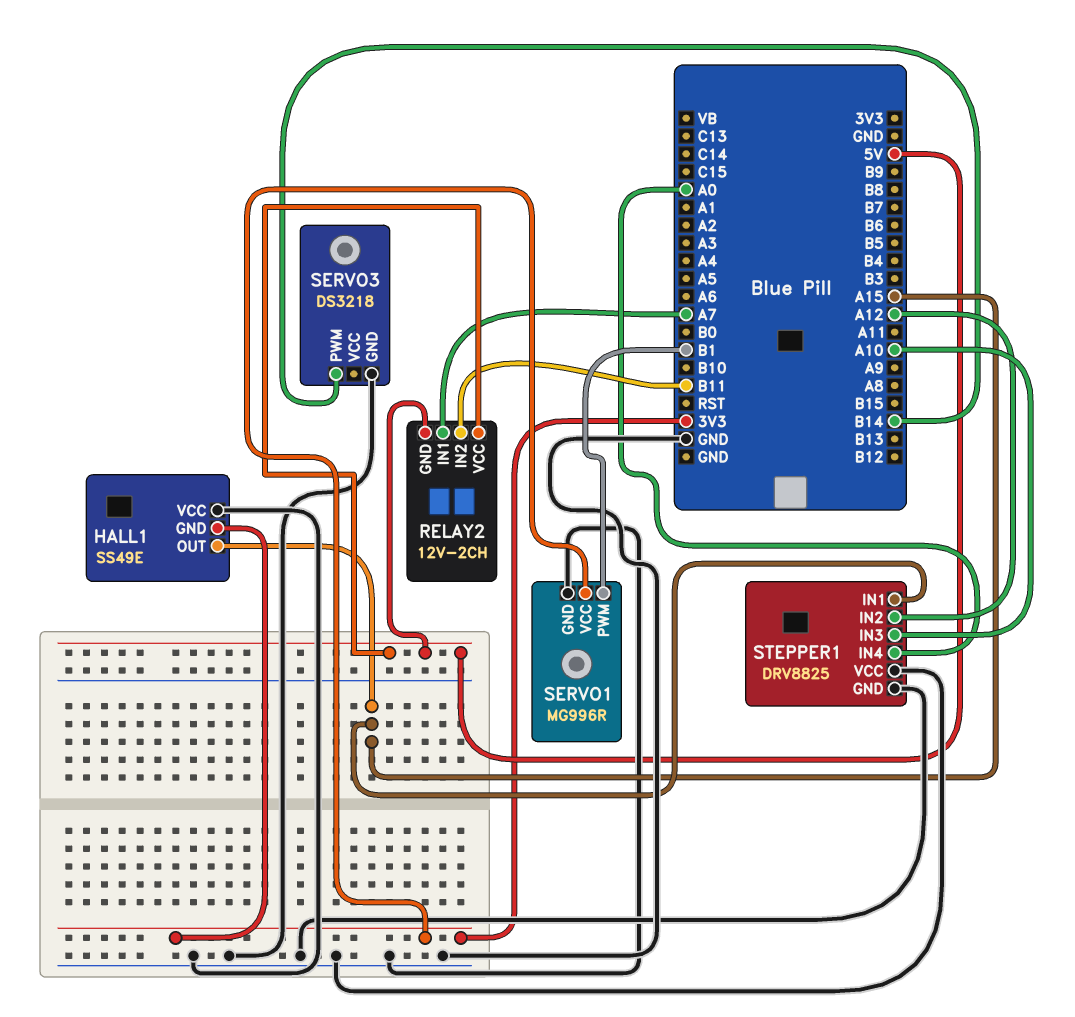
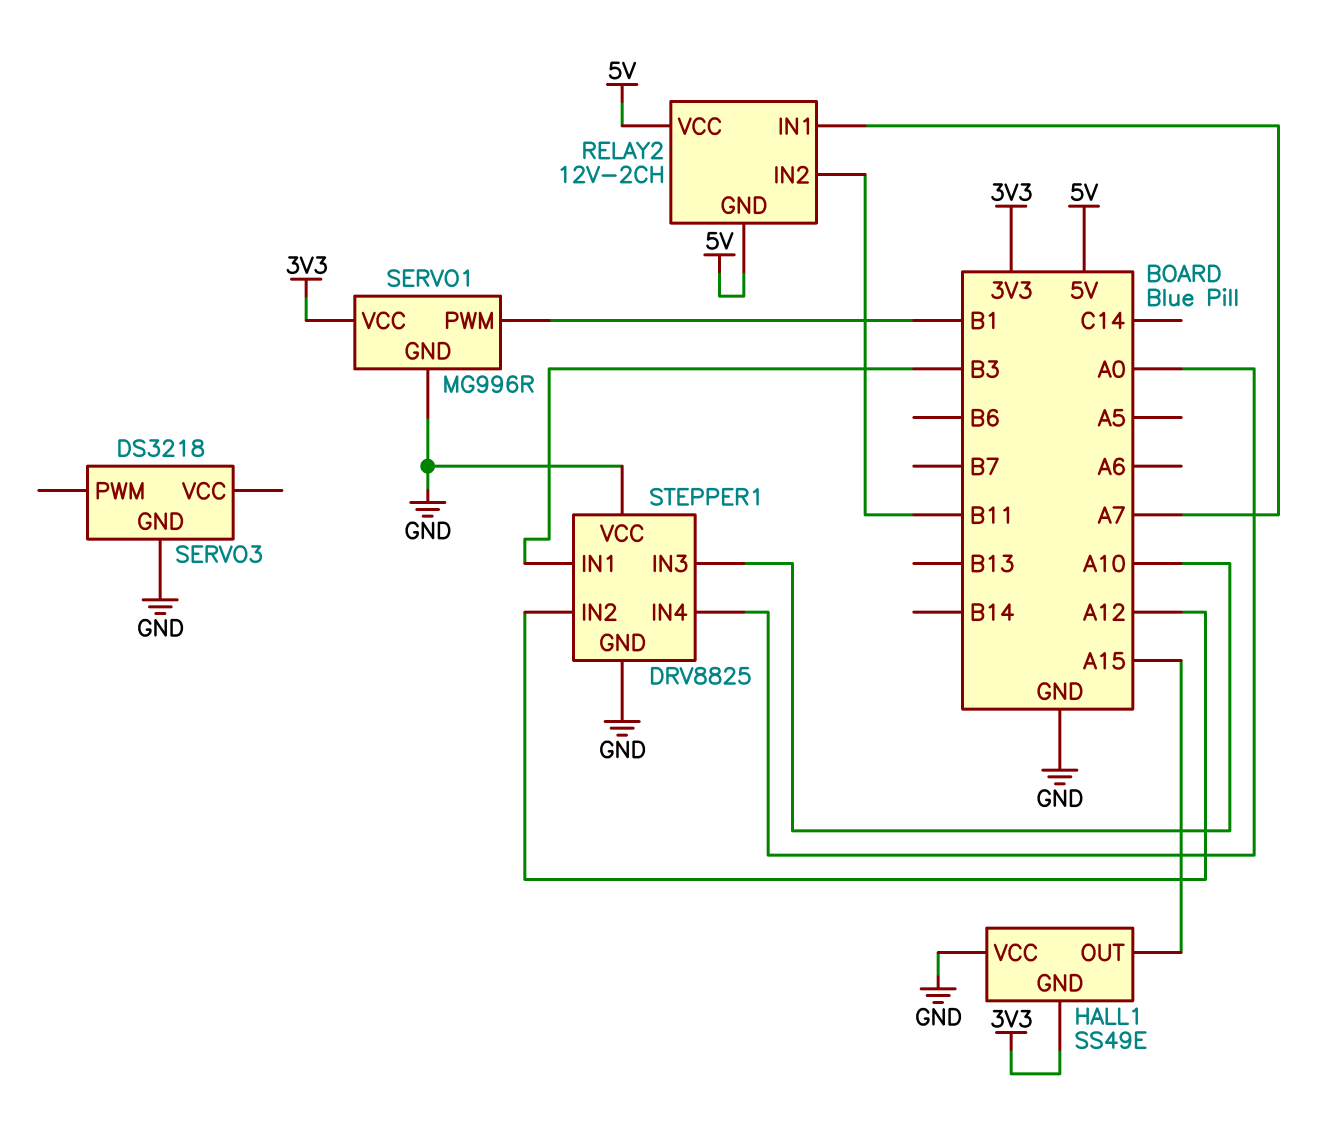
SERVO3 pin PWM: B14 -> none
STEPPER1 pin IN1: A15 -> B3

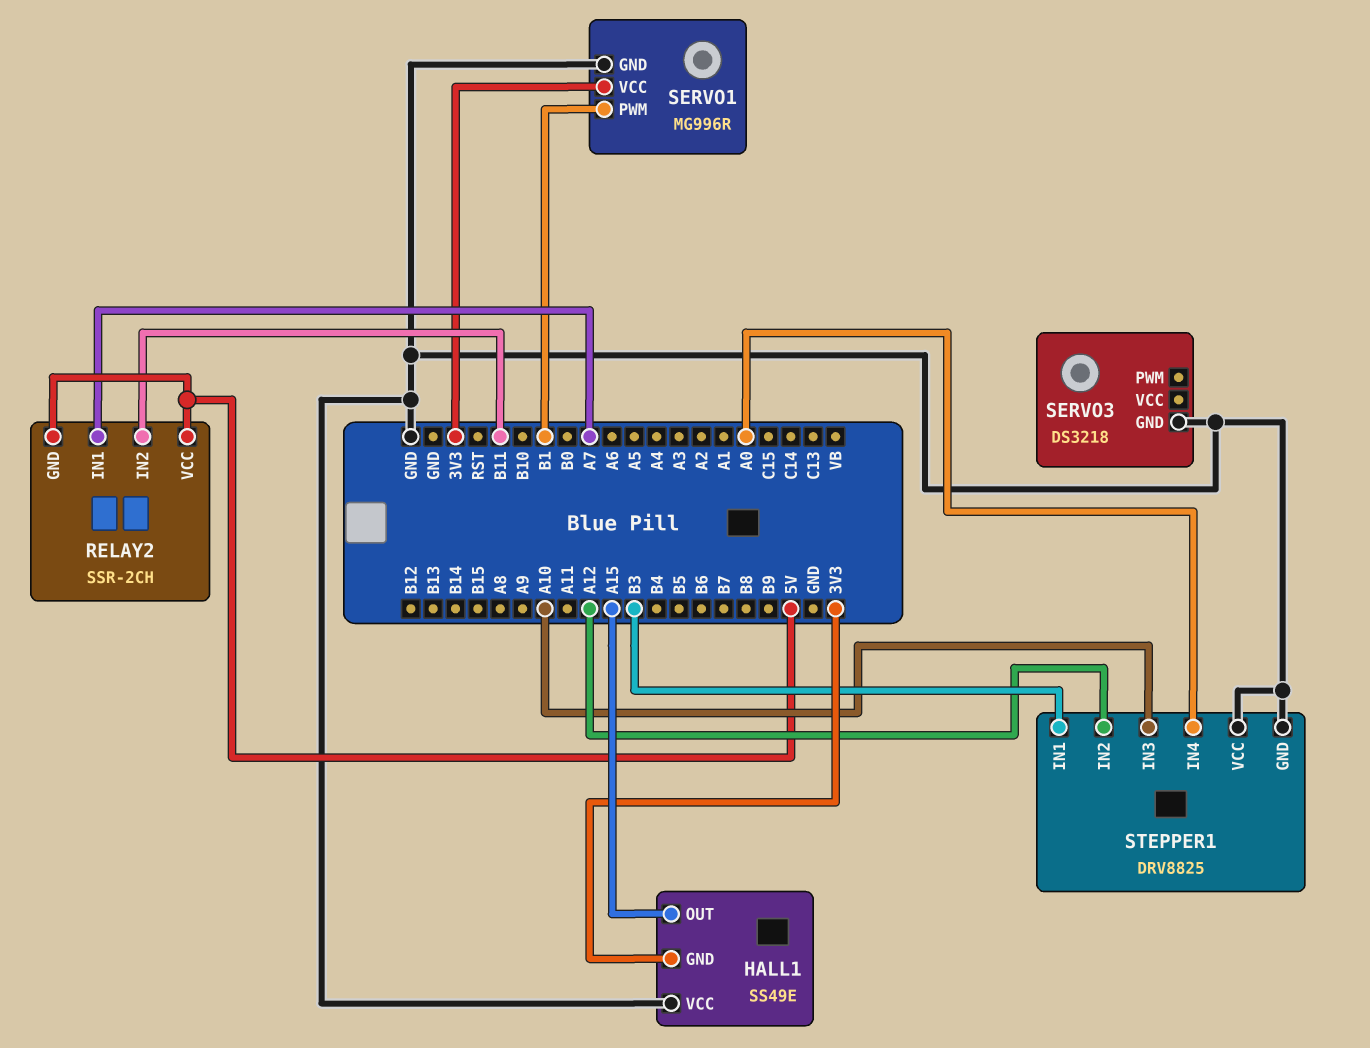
RELAY2: 12V-2CH -> SSR-2CH

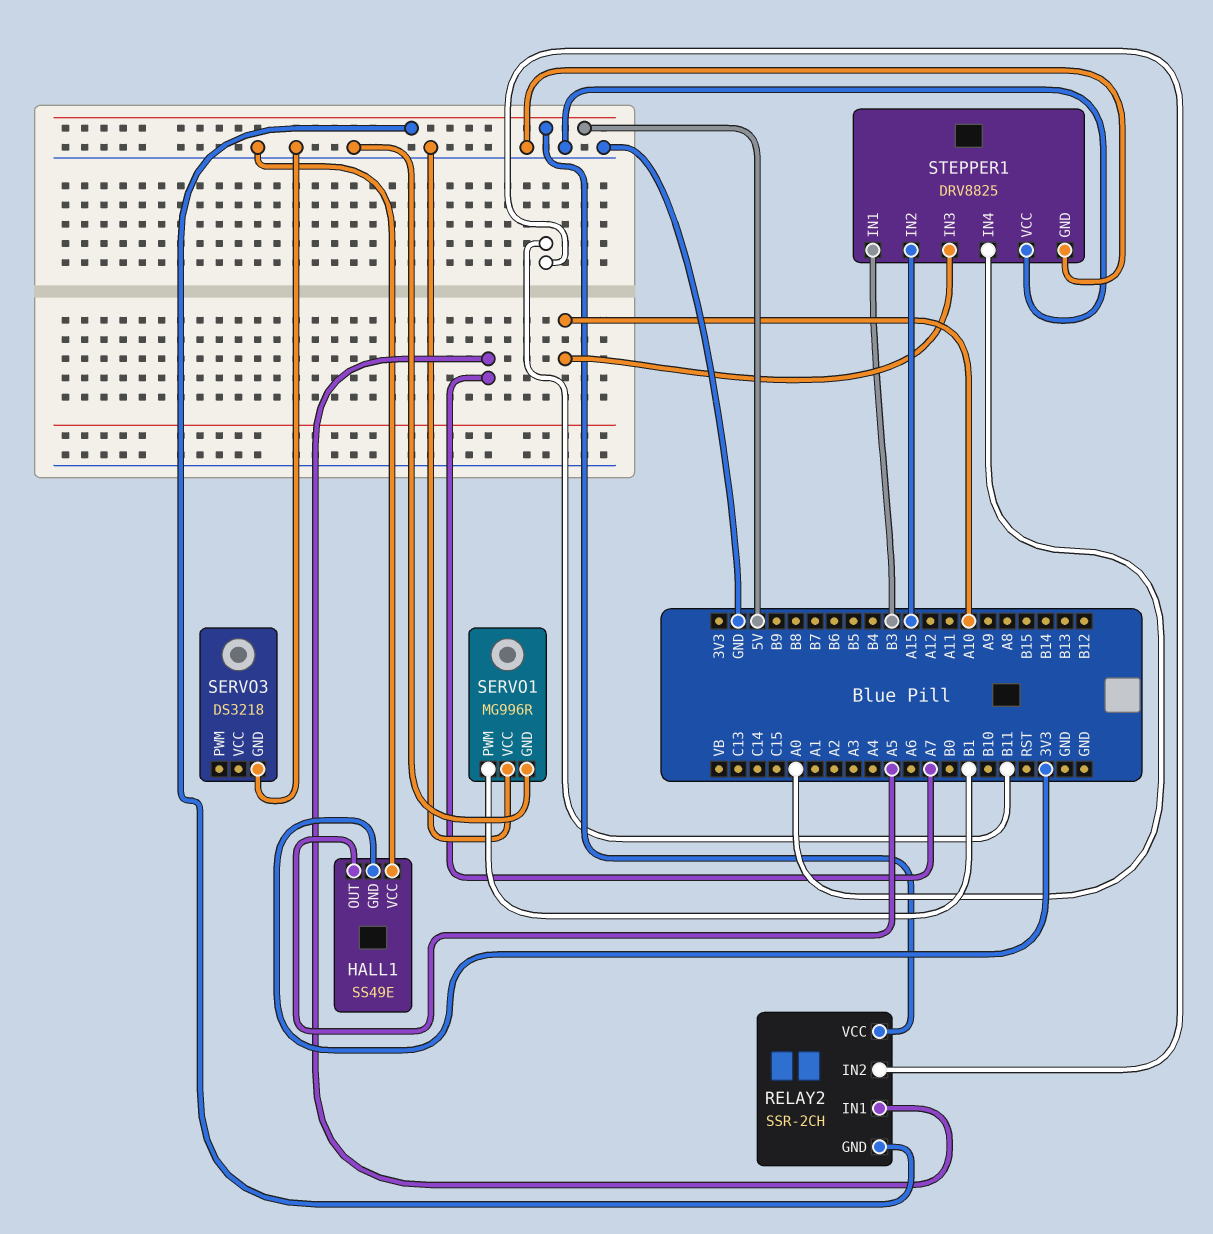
HALL1 pin OUT: A15 -> A5
SERVO1 pin VCC: 3V3 -> GND
STEPPER1 pin IN2: A12 -> A15

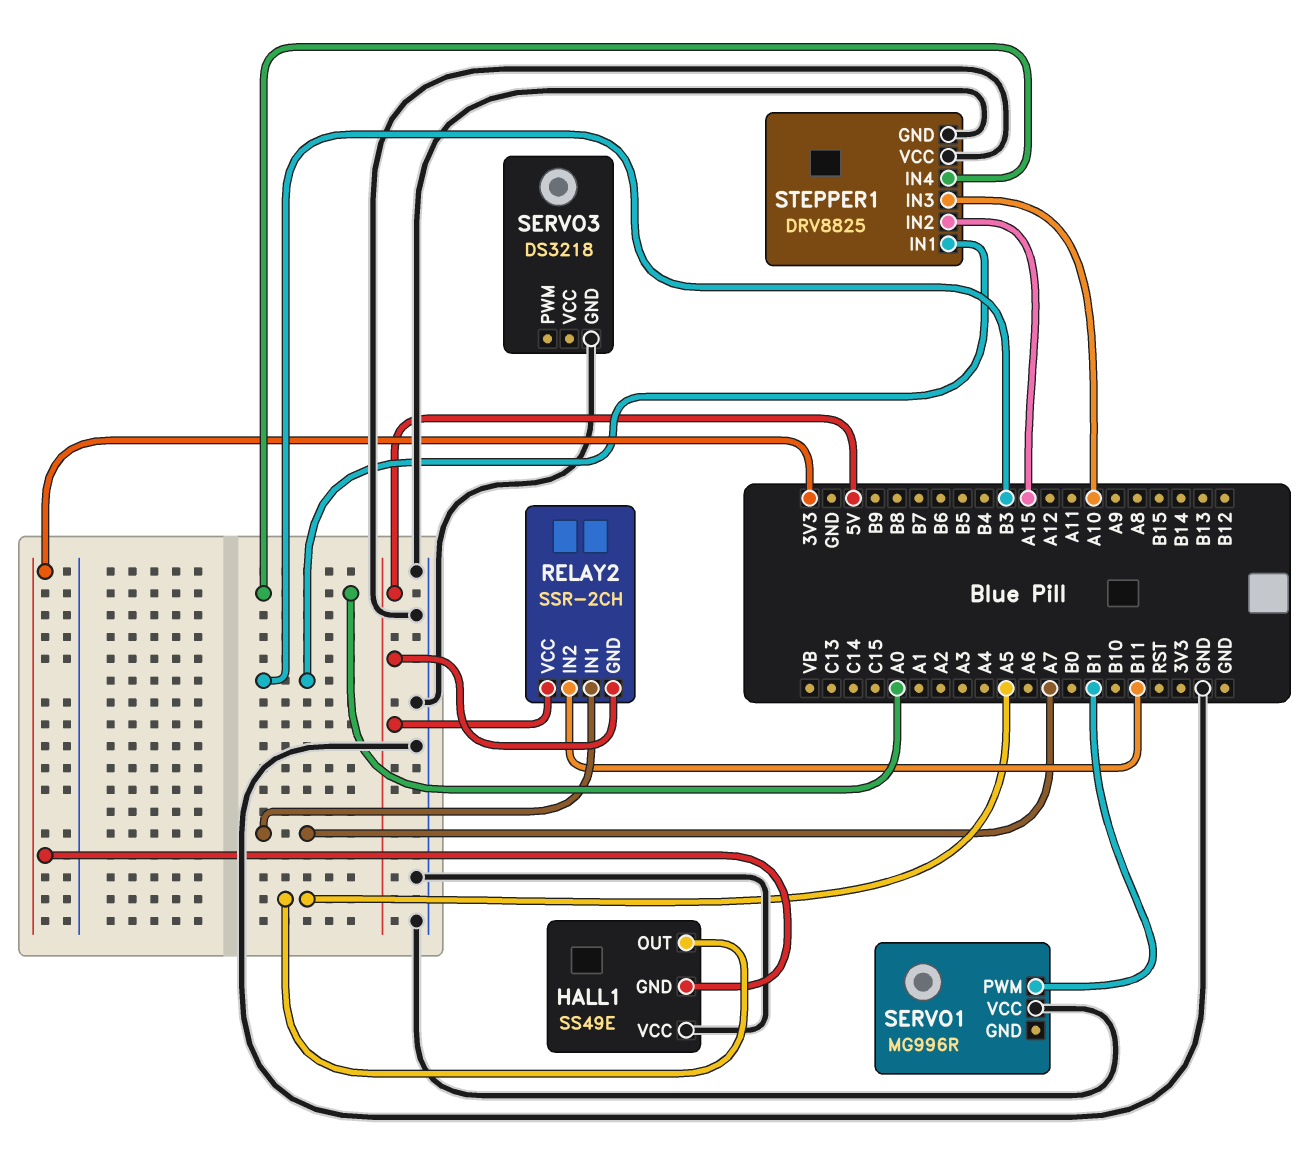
SERVO1 pin GND: GND -> none

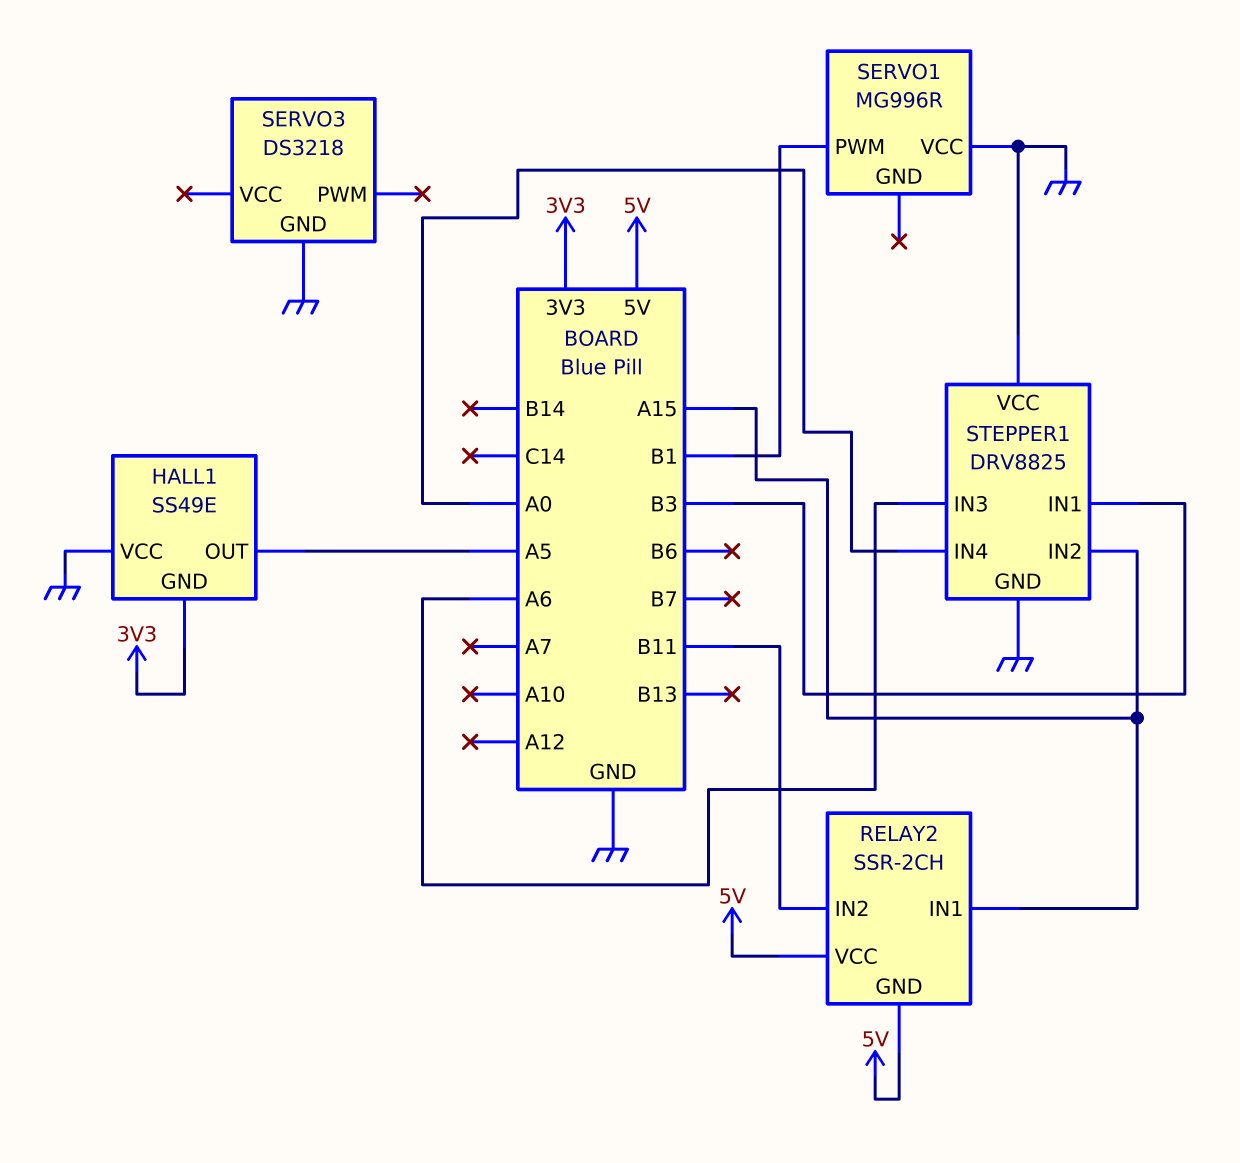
RELAY2 pin IN1: A7 -> A15
STEPPER1 pin IN3: A10 -> A6

